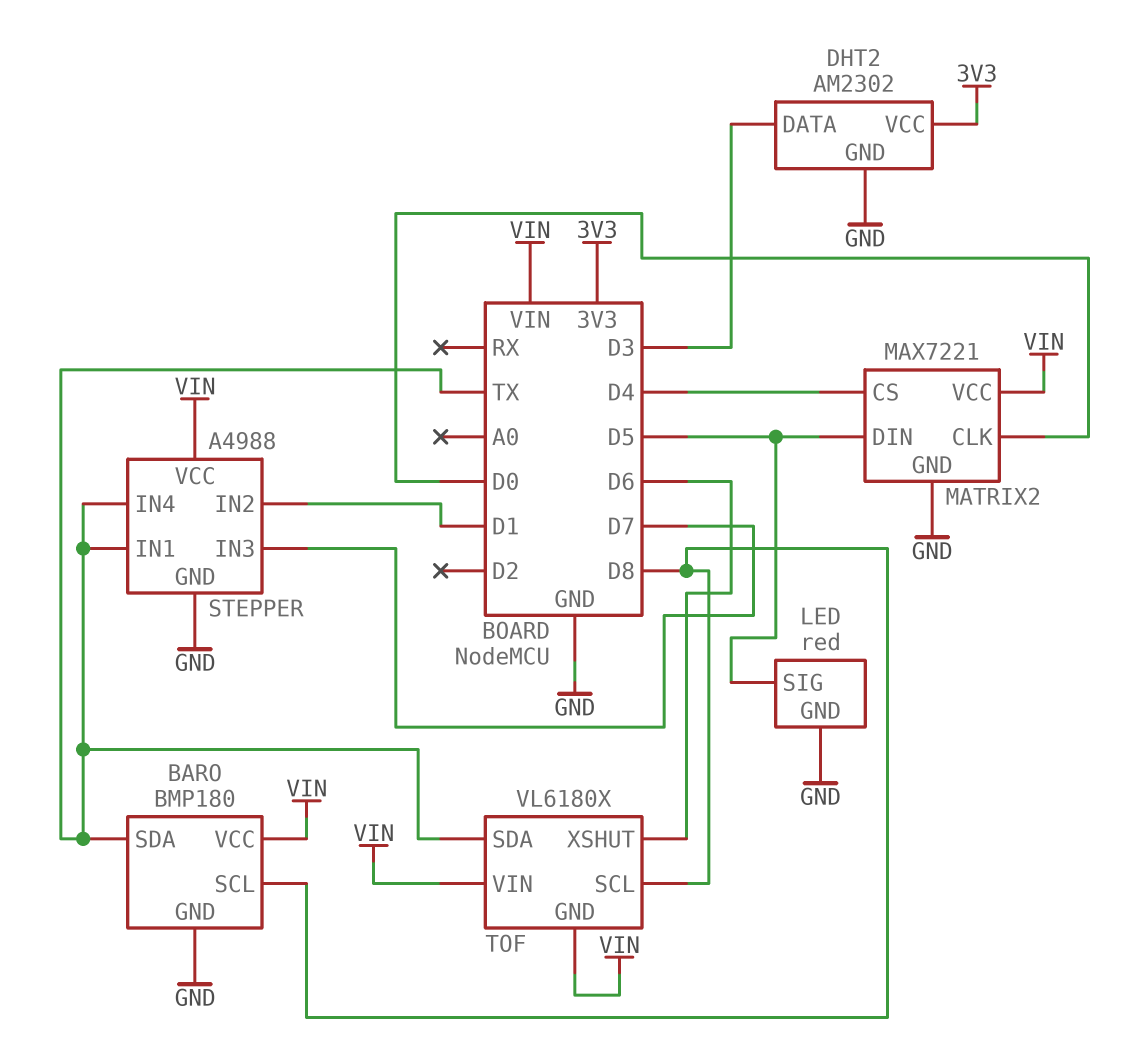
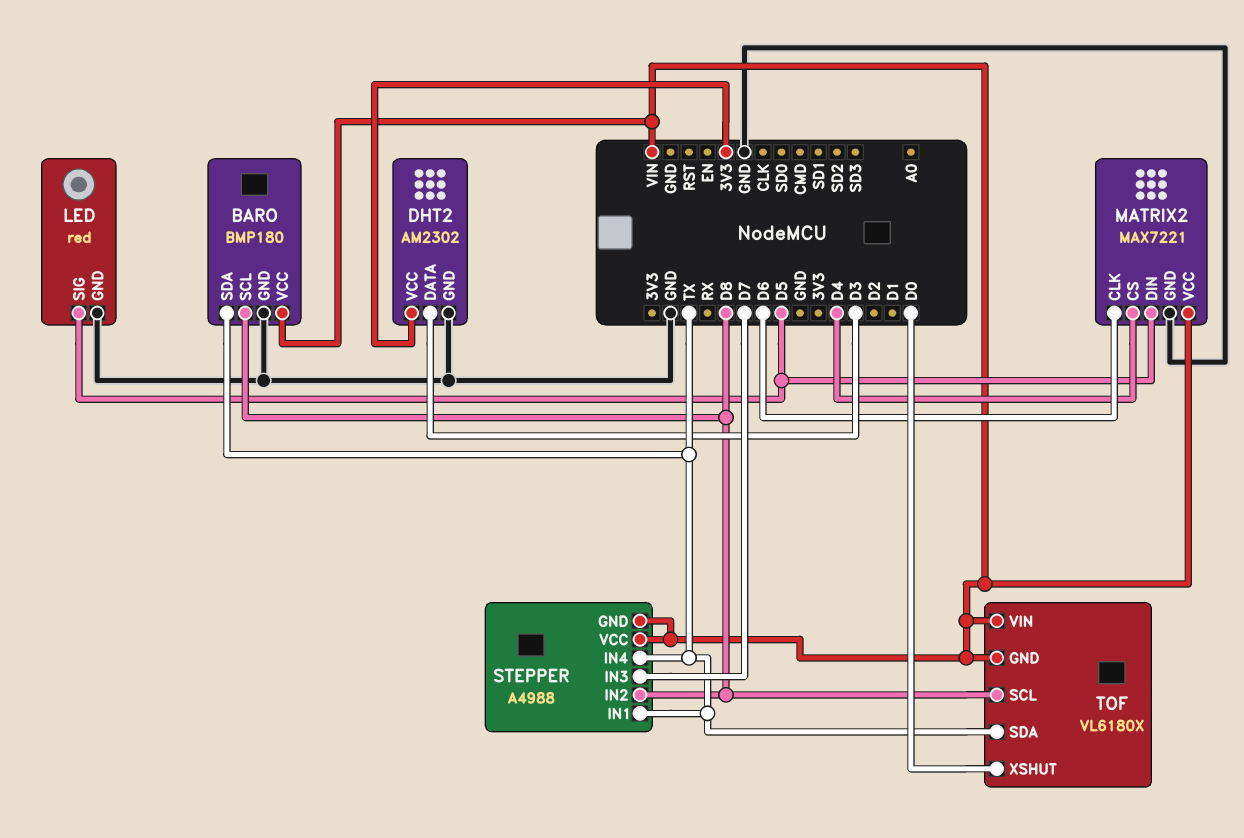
MATRIX2 pin CLK: D0 -> D6
STEPPER pin GND: GND -> VIN
STEPPER pin IN2: D1 -> D8
TOF pin XSHUT: D6 -> D0

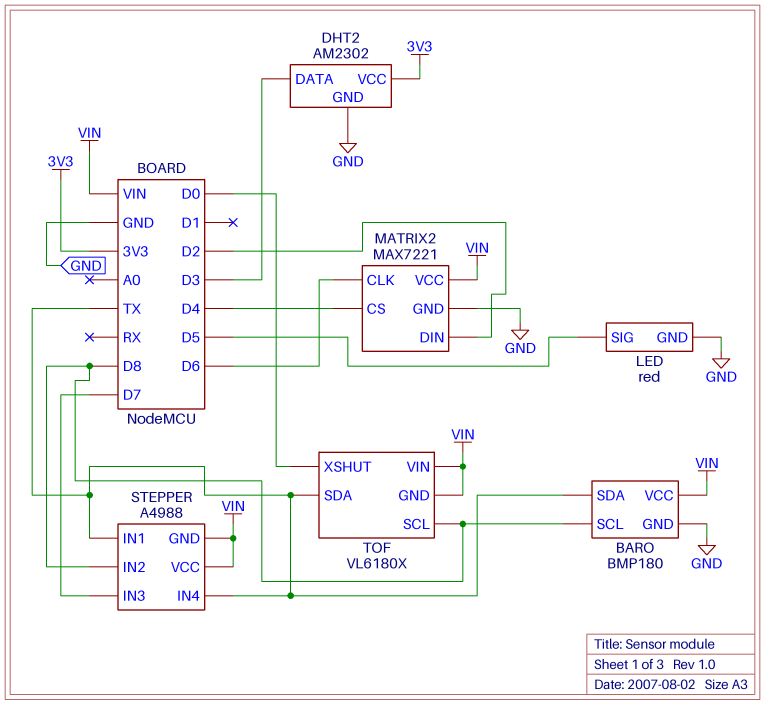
MATRIX2 pin DIN: D5 -> D2

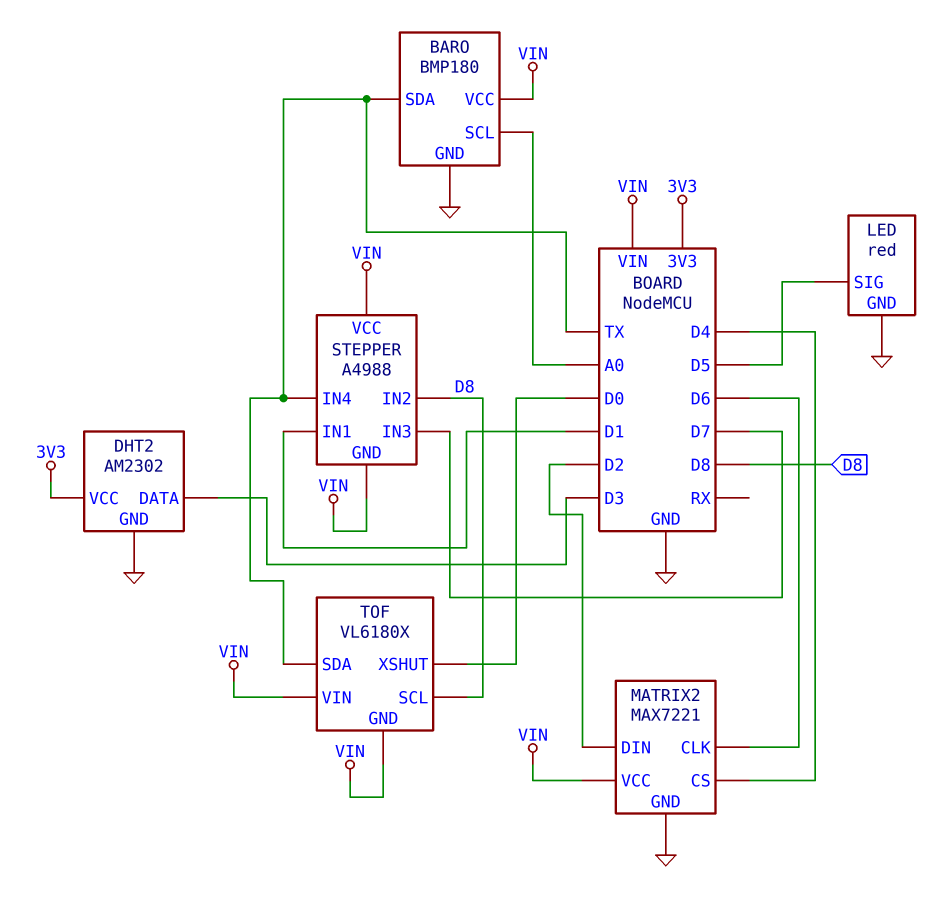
BARO pin SCL: D8 -> A0
STEPPER pin IN1: TX -> D1

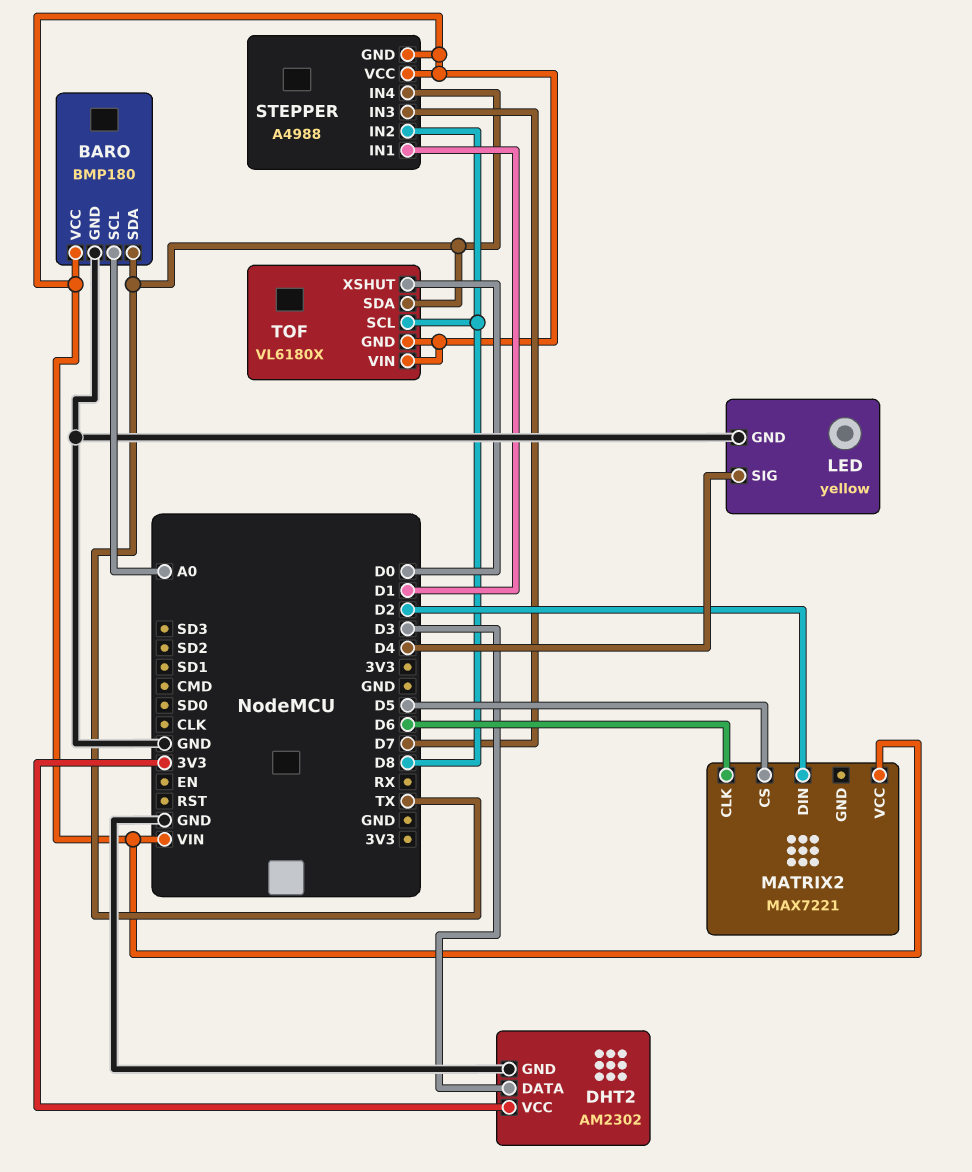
LED: red -> yellow
LED pin SIG: D5 -> D4
MATRIX2 pin CS: D4 -> D5
MATRIX2 pin GND: GND -> none

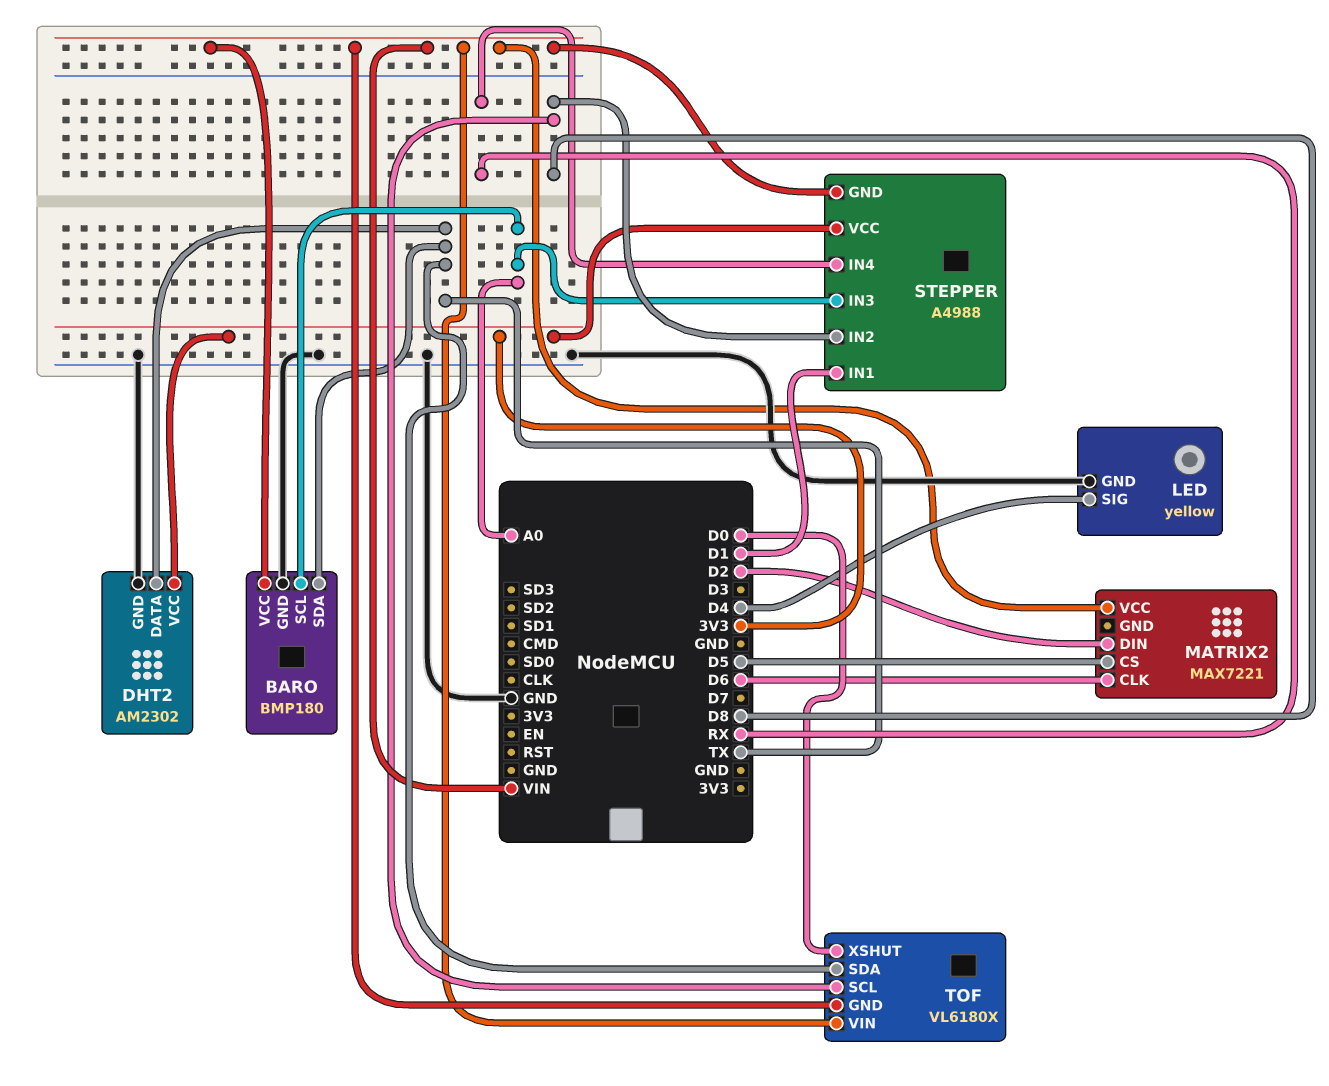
DHT2 pin DATA: D3 -> TX
STEPPER pin IN3: D7 -> A0
STEPPER pin IN4: TX -> RX
STEPPER pin VCC: VIN -> 3V3

